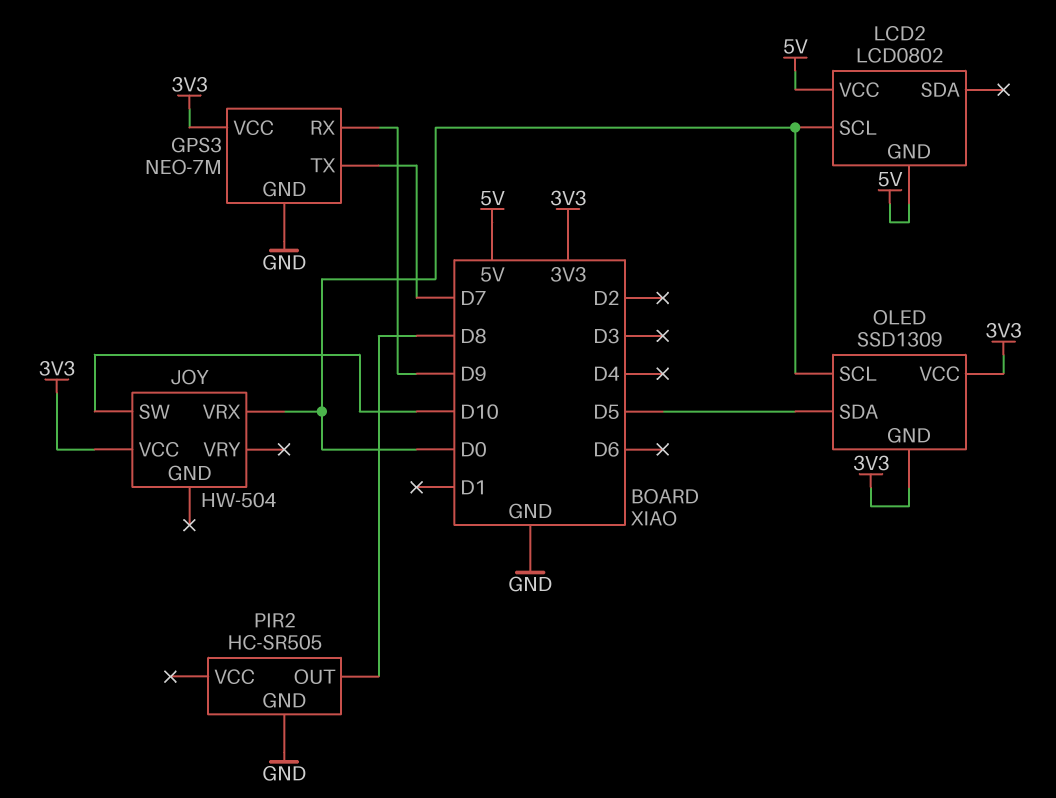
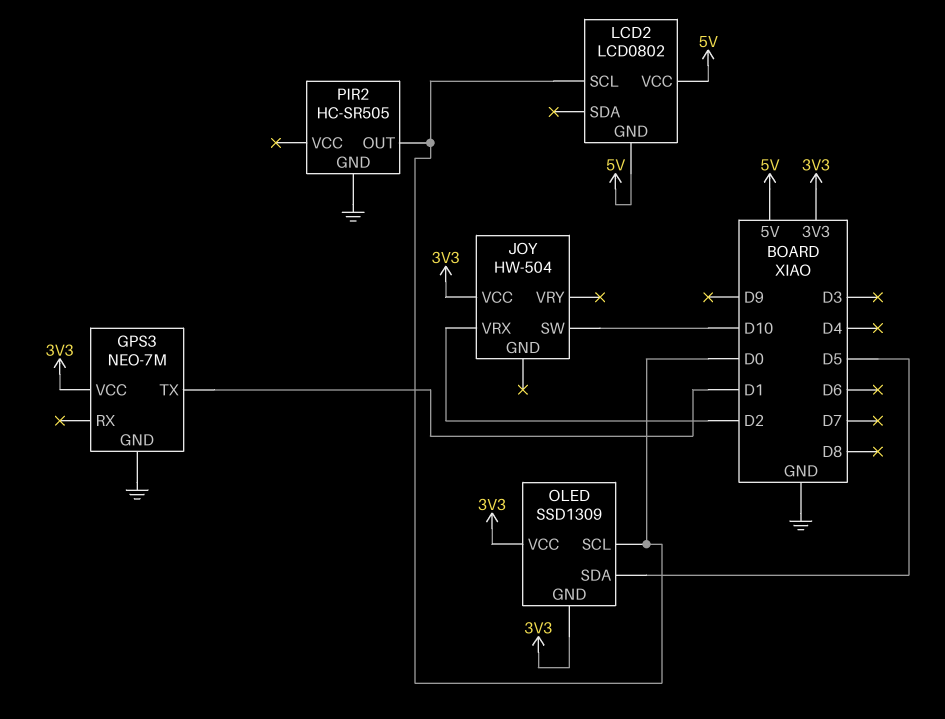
GPS3 pin RX: D9 -> none
GPS3 pin TX: D7 -> D1
JOY pin VRX: D0 -> D2
PIR2 pin OUT: D8 -> D0

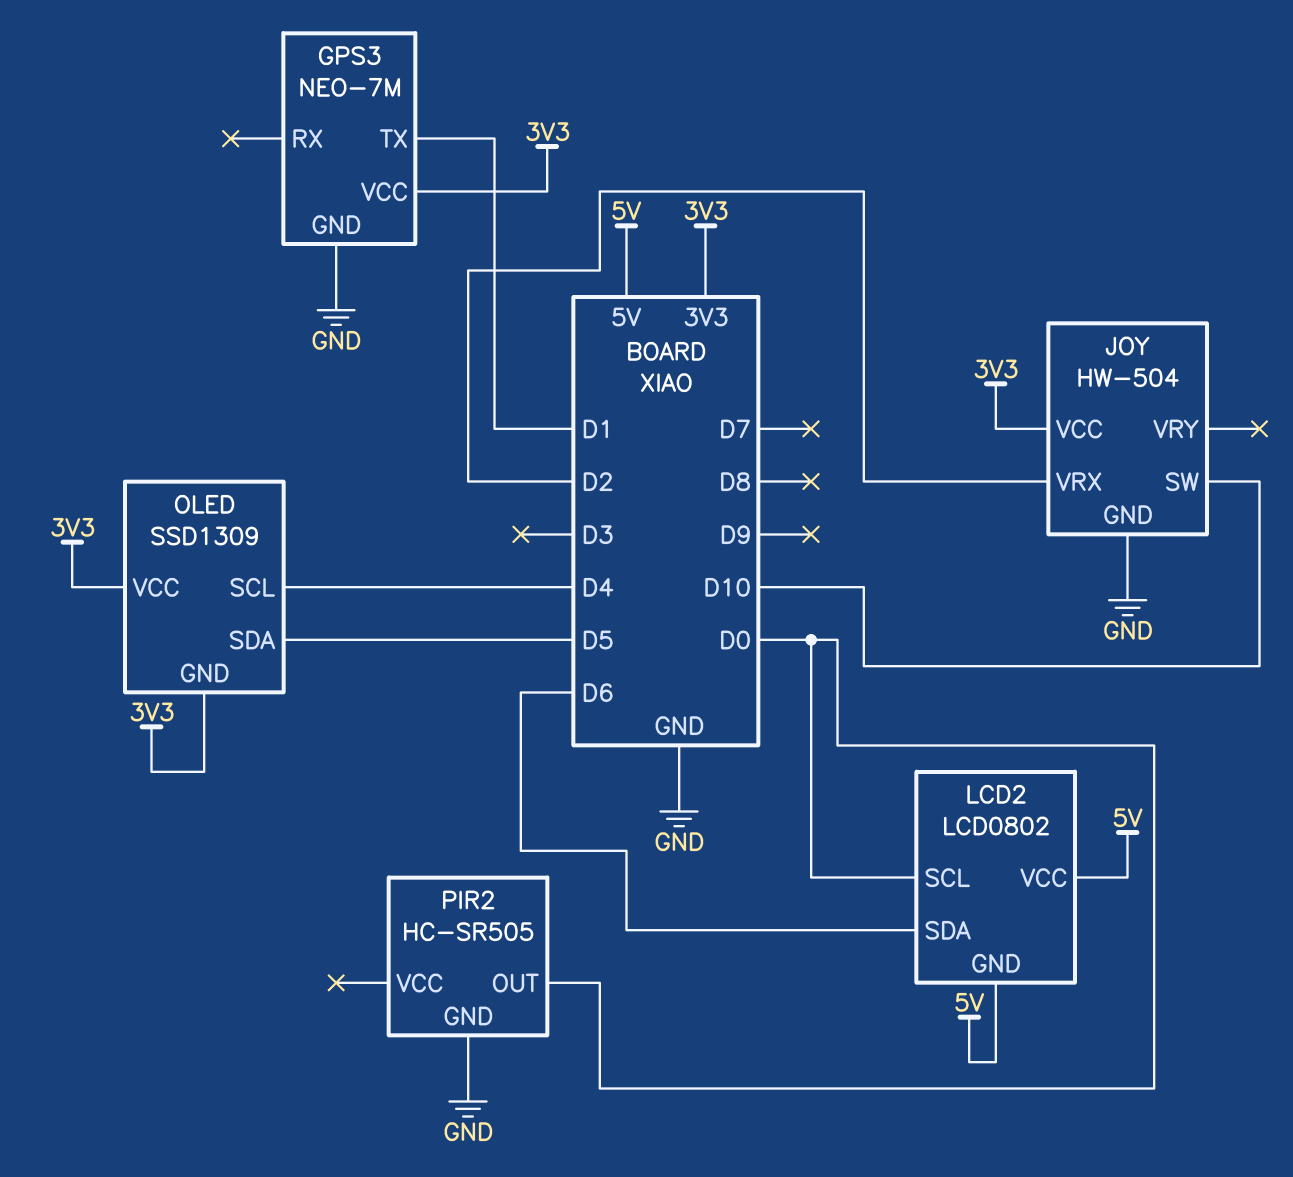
JOY pin GND: none -> GND
LCD2 pin SDA: none -> D6
OLED pin SCL: D0 -> D4

